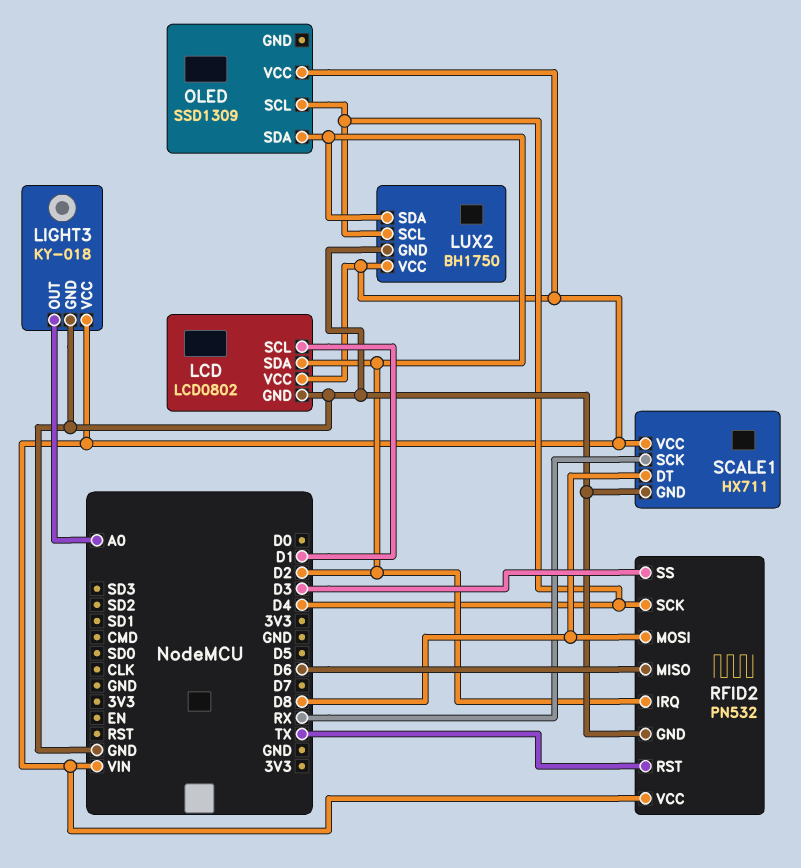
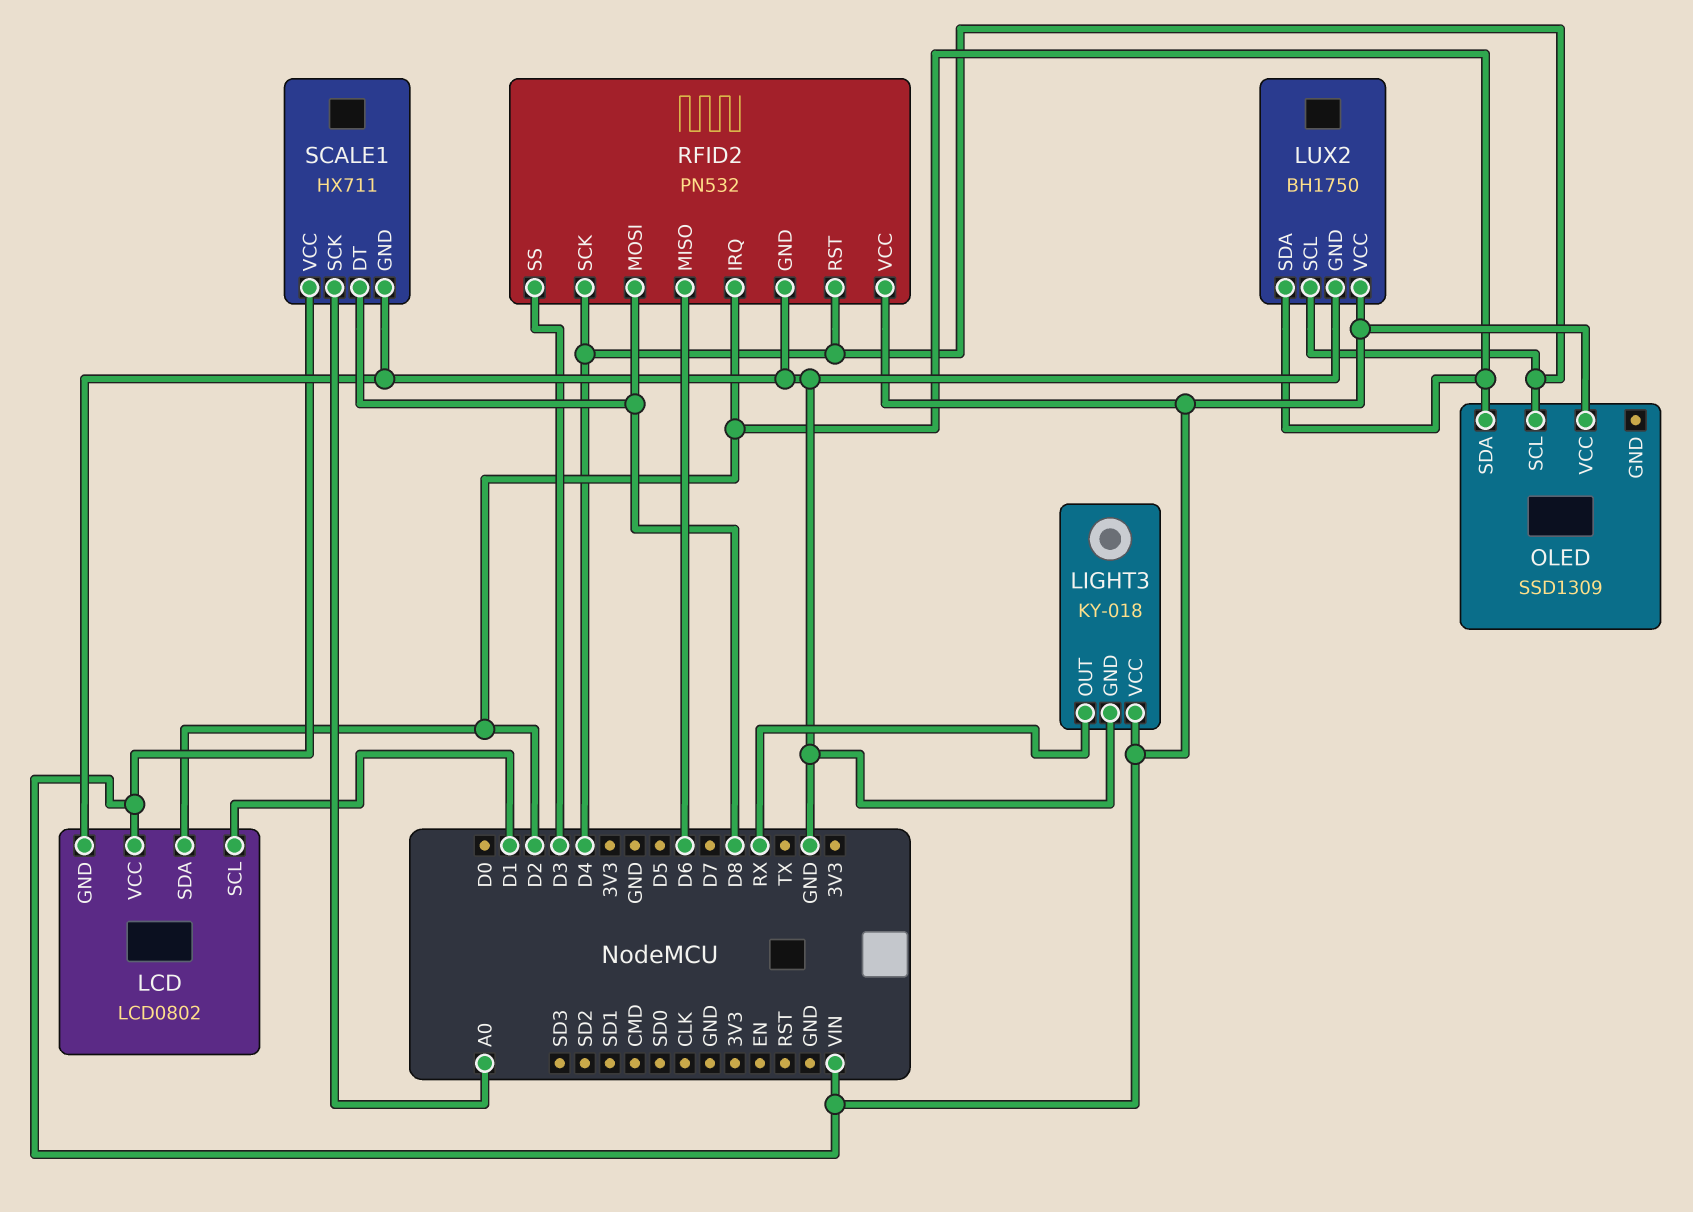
LIGHT3 pin OUT: A0 -> RX
RFID2 pin RST: TX -> D4
SCALE1 pin SCK: RX -> A0

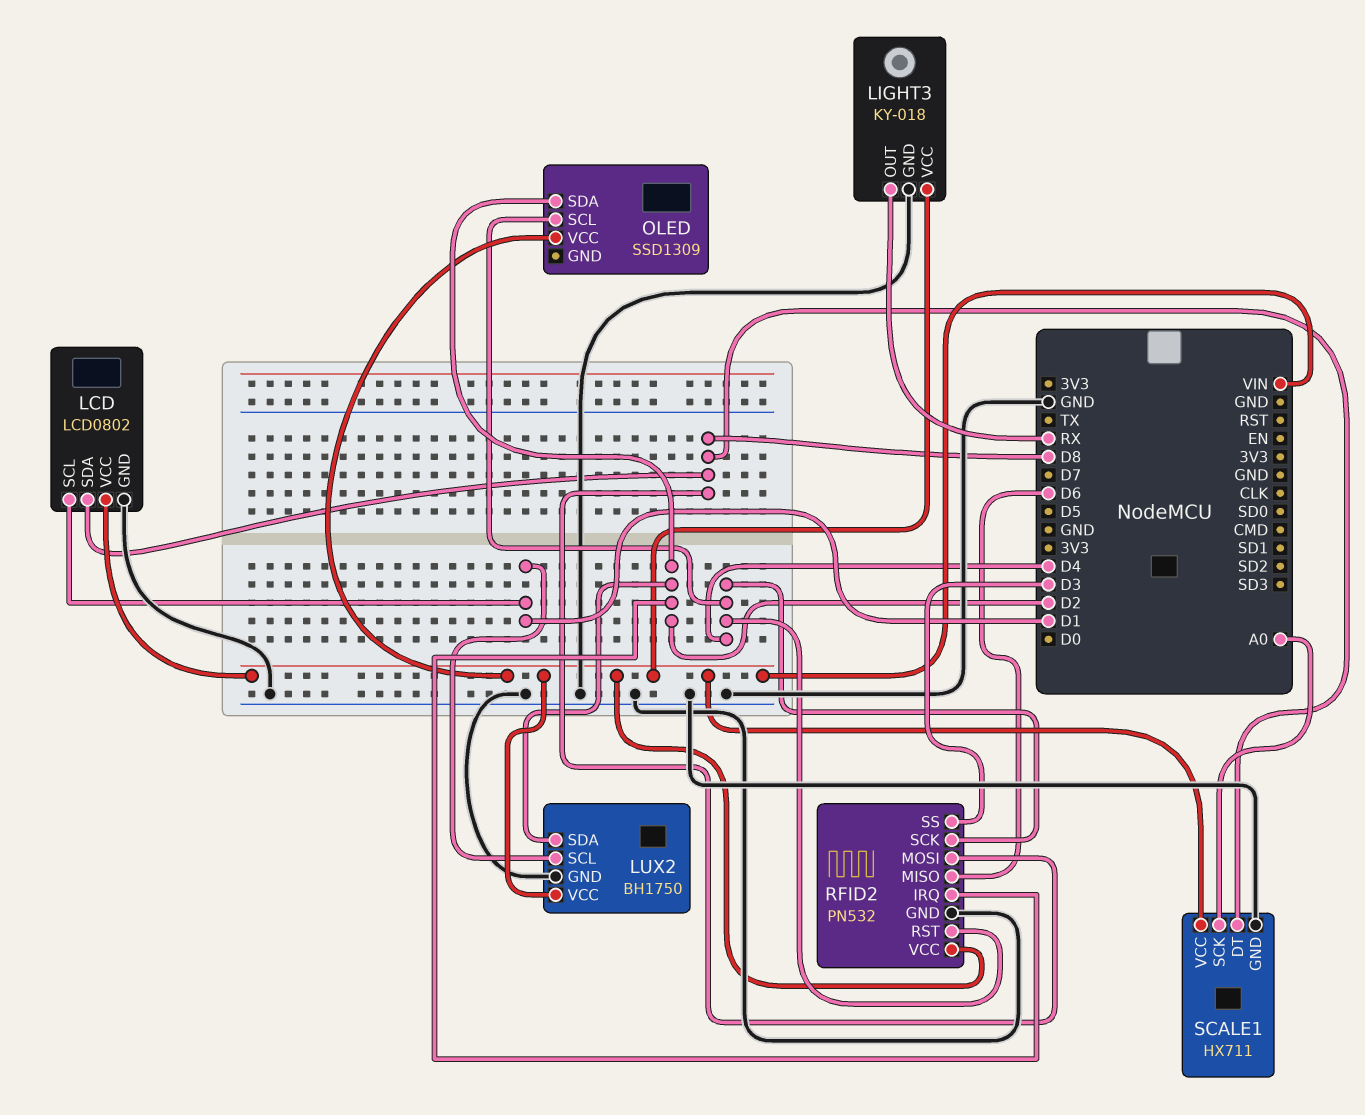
LCD pin SDA: D2 -> D8
LUX2 pin SCL: D4 -> D1

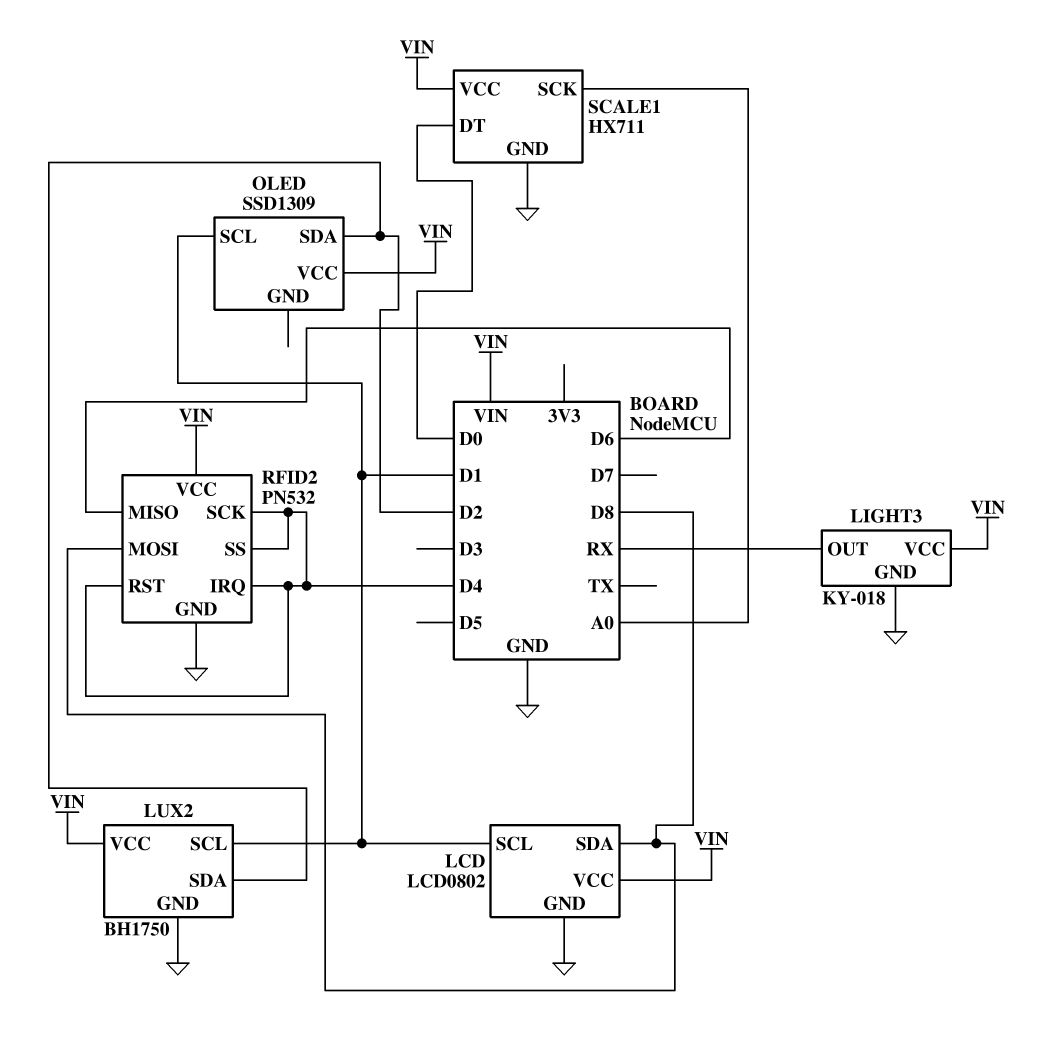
OLED pin SCL: D4 -> D1
RFID2 pin IRQ: D2 -> D4
RFID2 pin SS: D3 -> D4
SCALE1 pin DT: D8 -> D0

